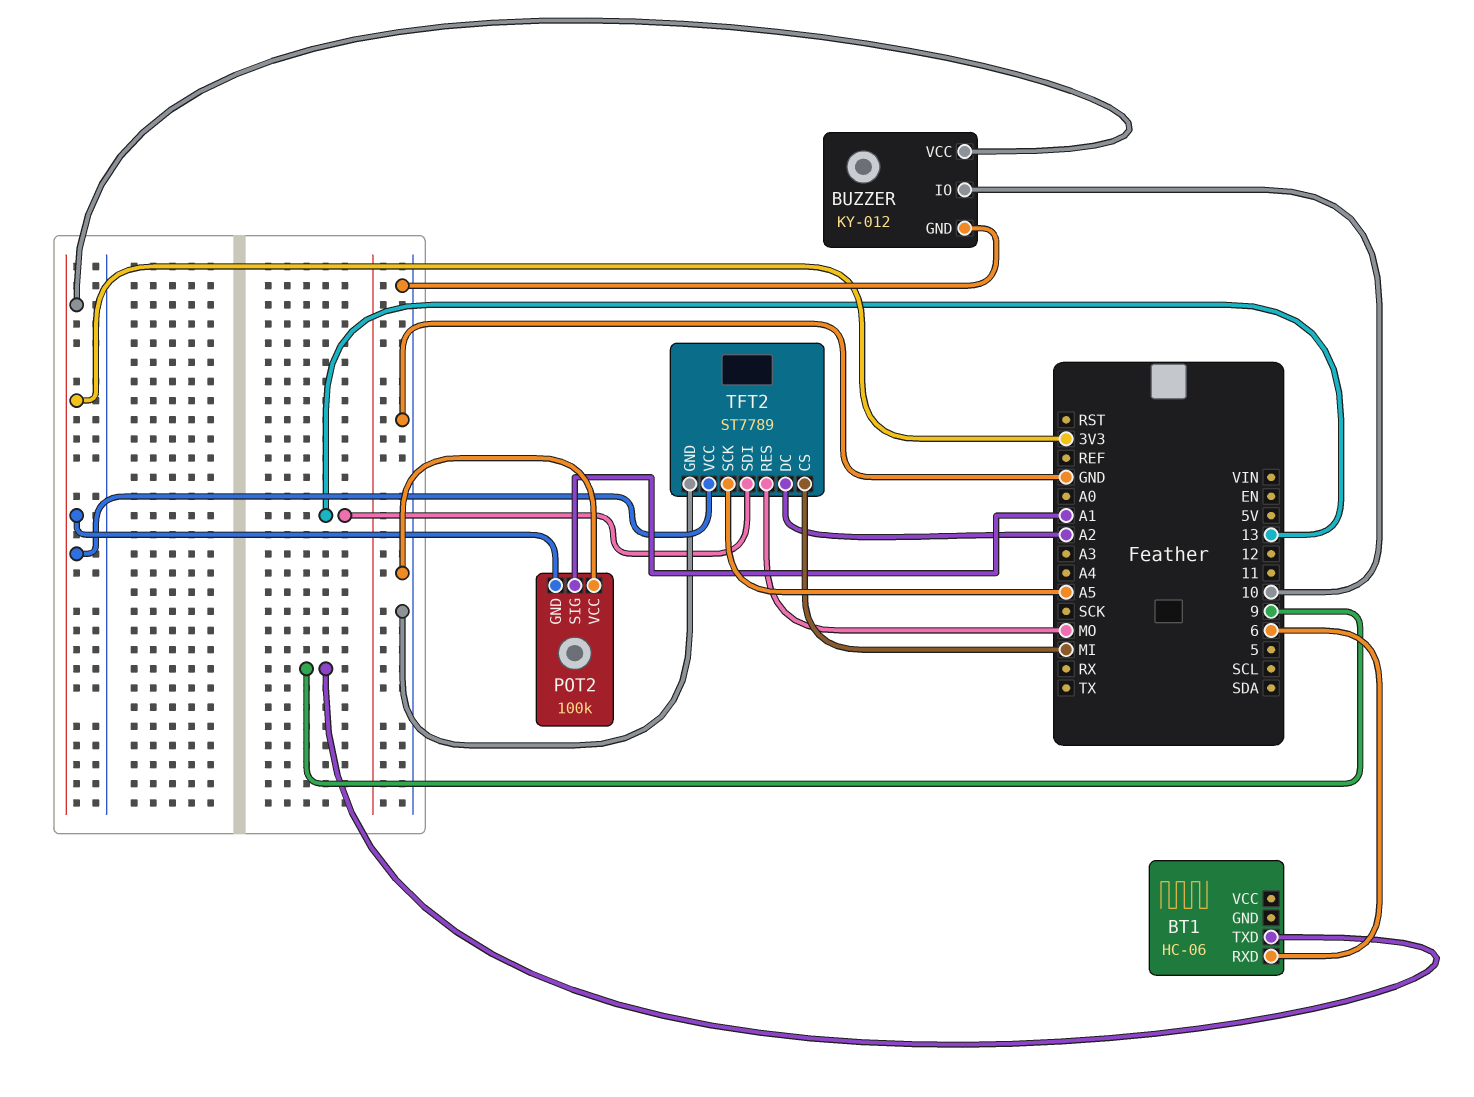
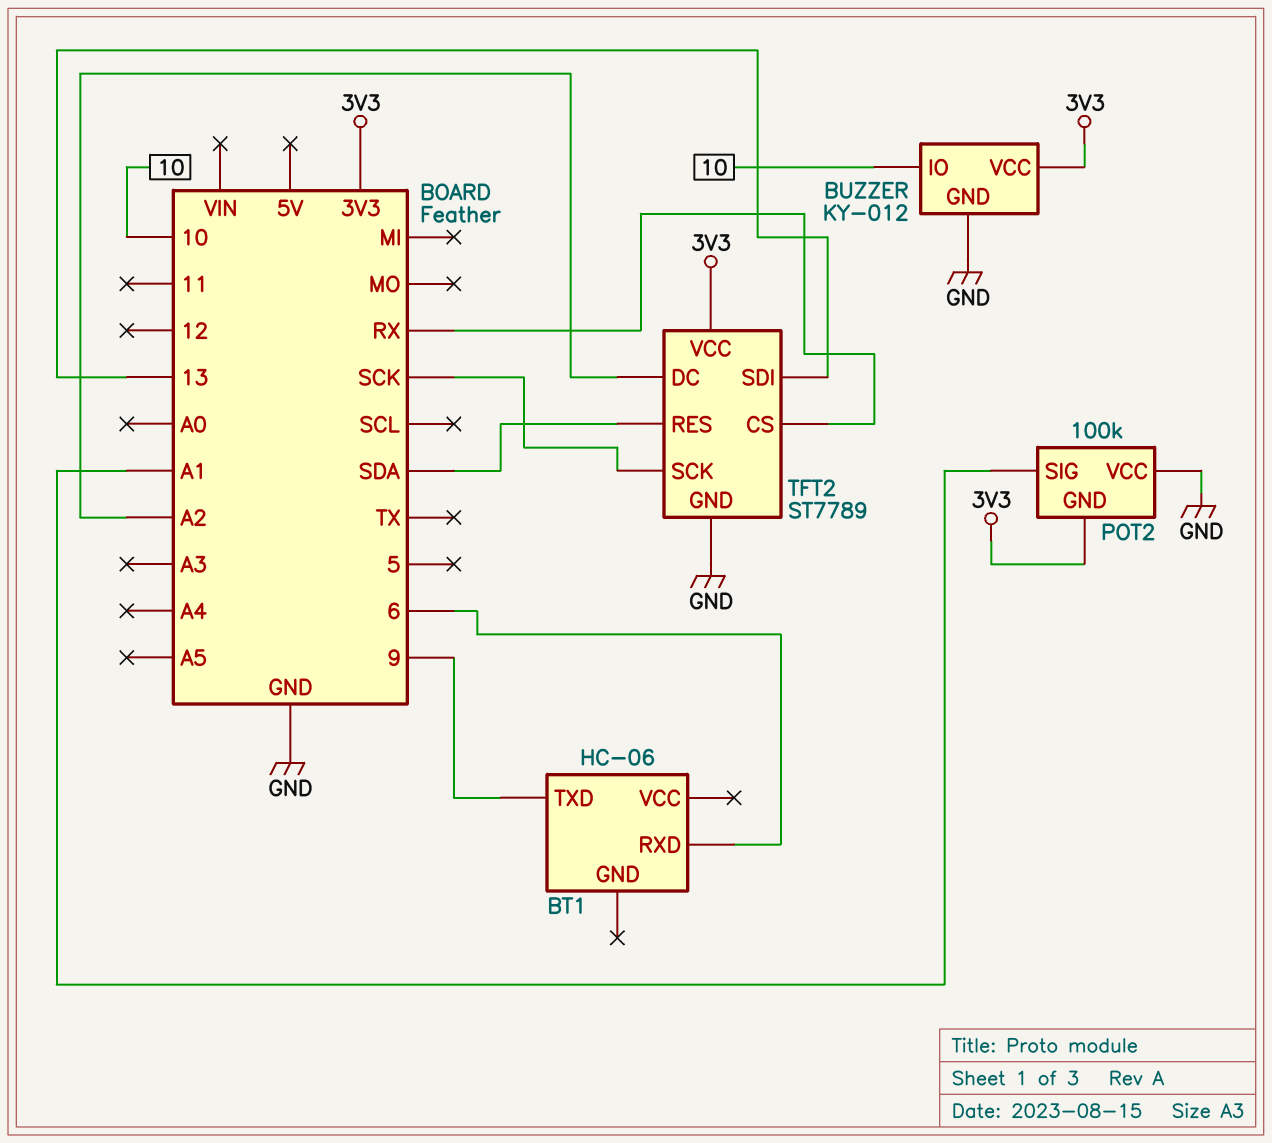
TFT2 pin CS: MI -> RX
TFT2 pin RES: MO -> SDA
TFT2 pin SCK: A5 -> SCK

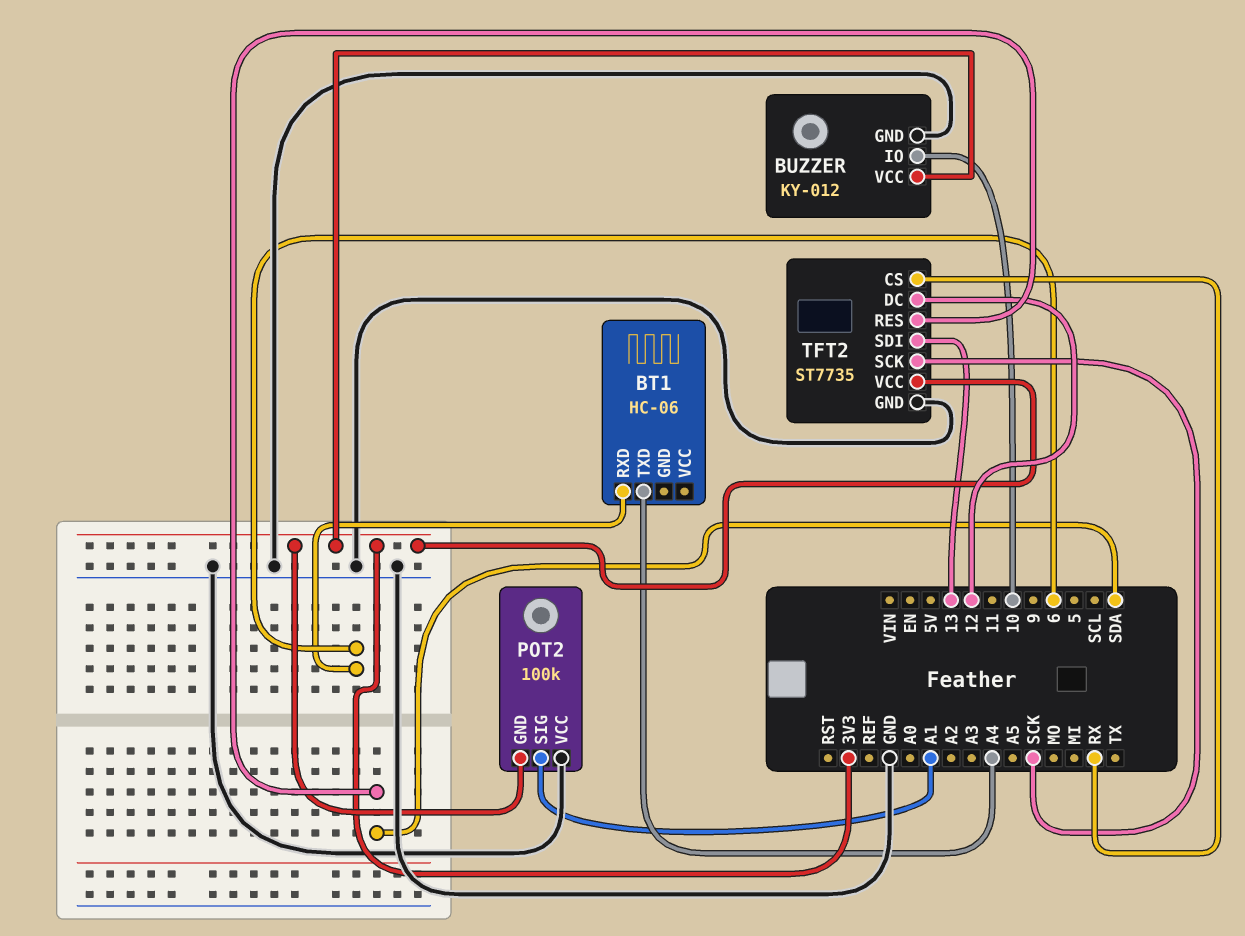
BT1 pin TXD: 9 -> A4
TFT2: ST7789 -> ST7735
TFT2 pin DC: A2 -> 12

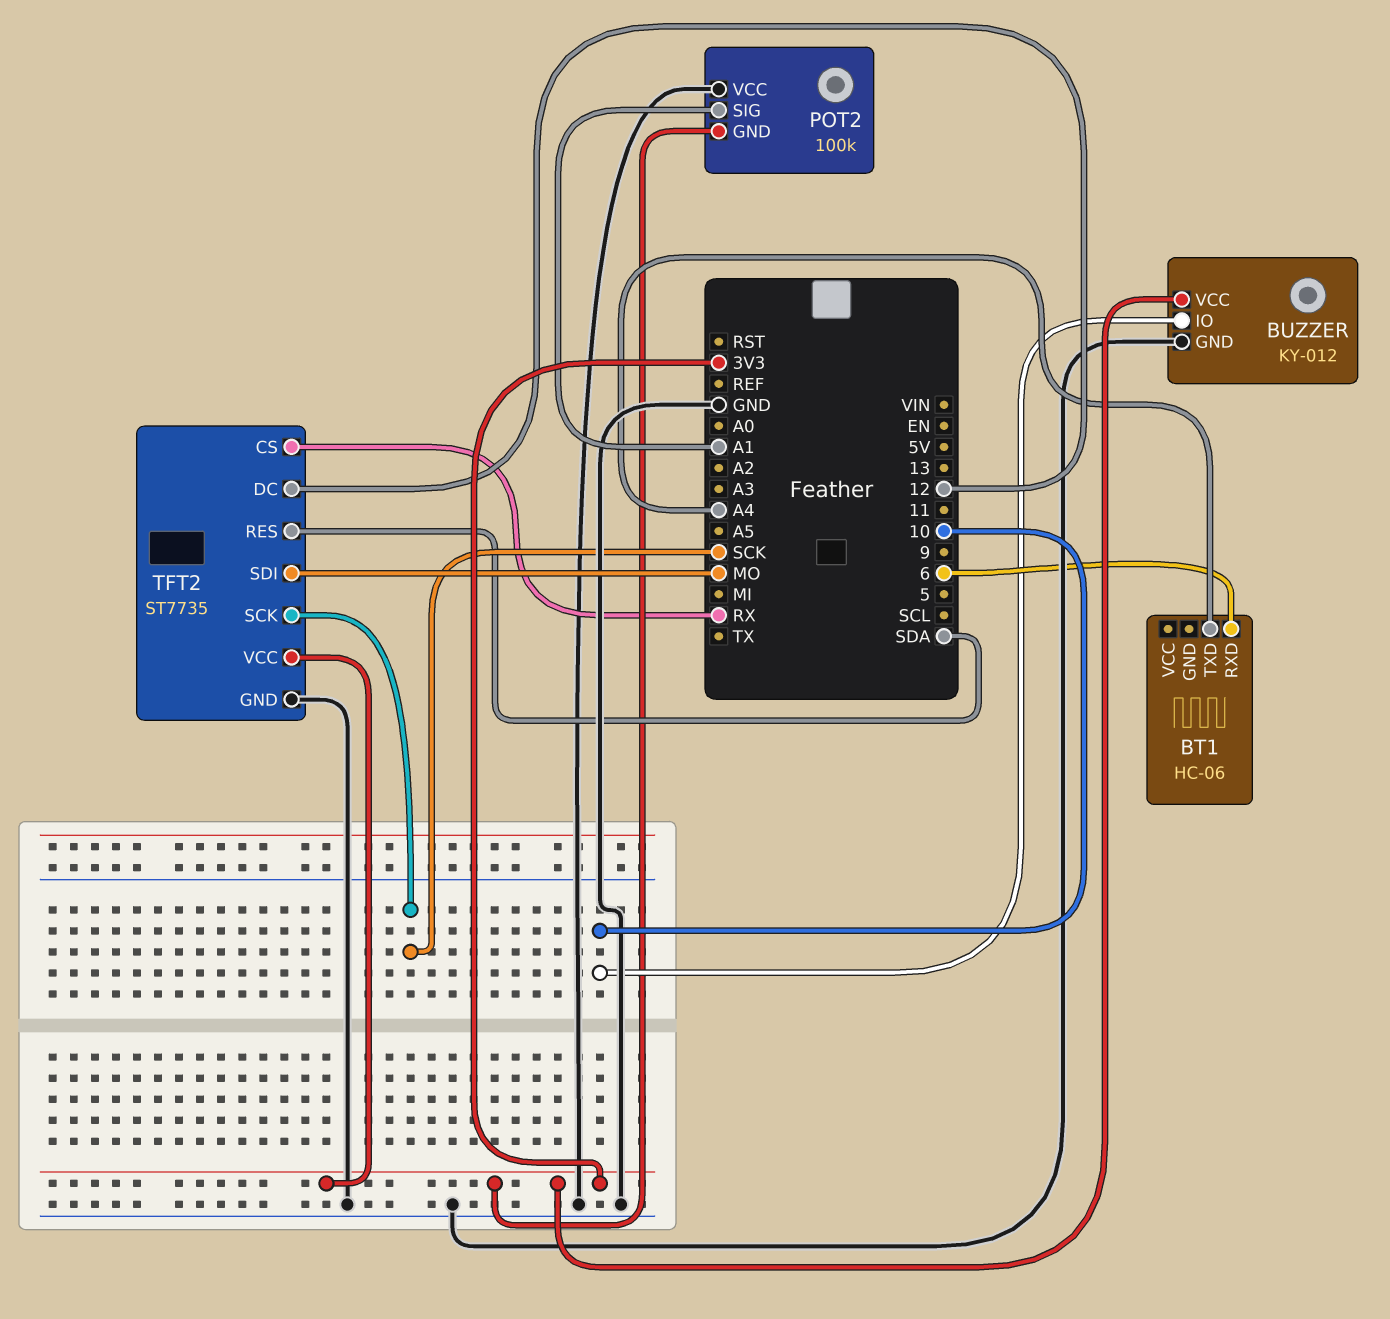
TFT2 pin SDI: 13 -> MO

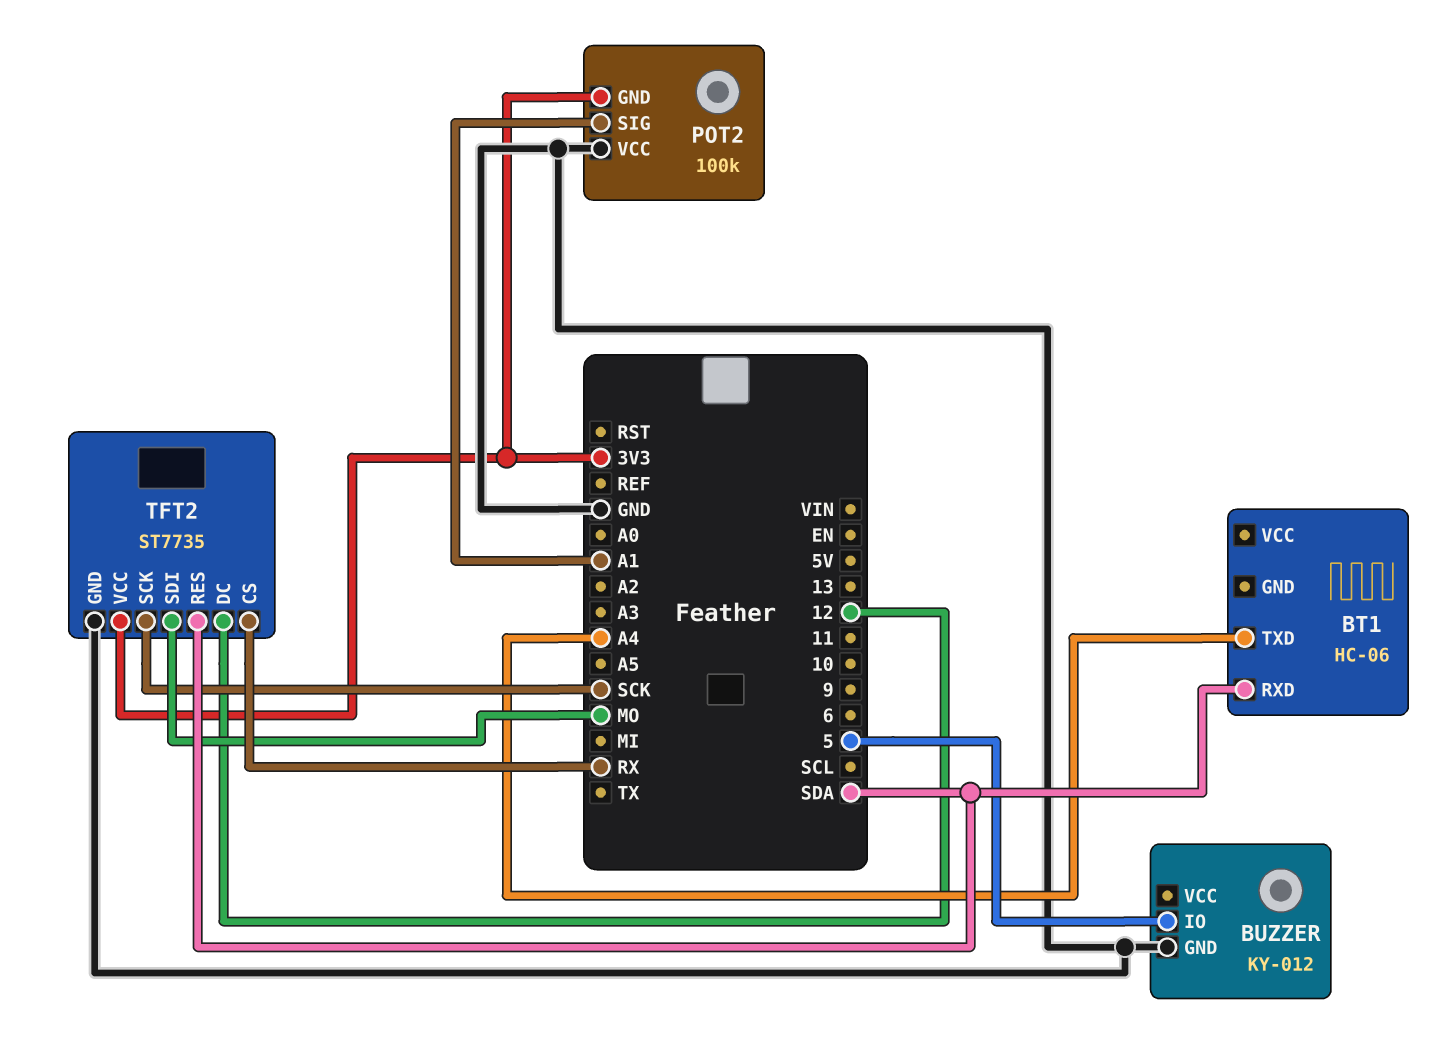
BT1 pin RXD: 6 -> SDA
BUZZER pin IO: 10 -> 5
BUZZER pin VCC: 3V3 -> none

